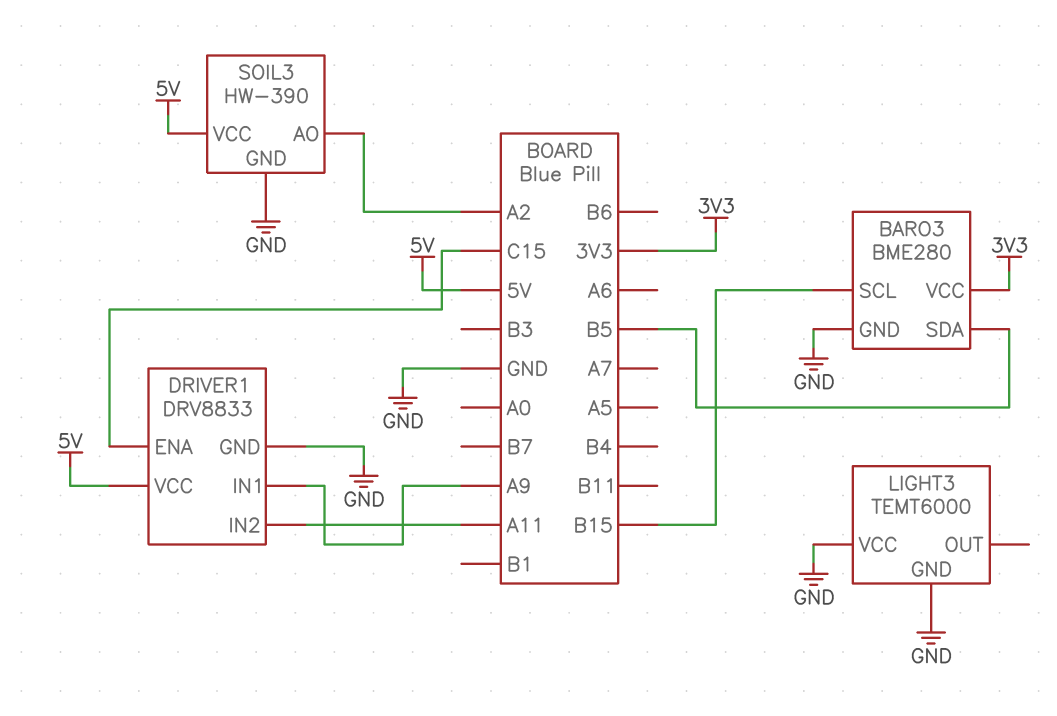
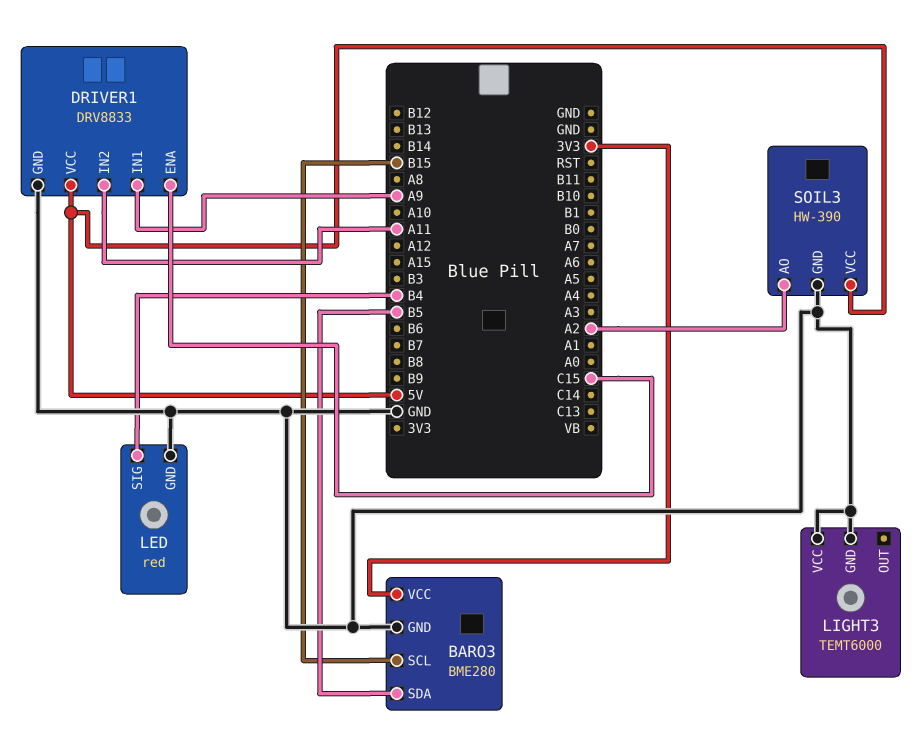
LED: none -> red
LED pin GND: none -> GND
LED pin SIG: none -> B4

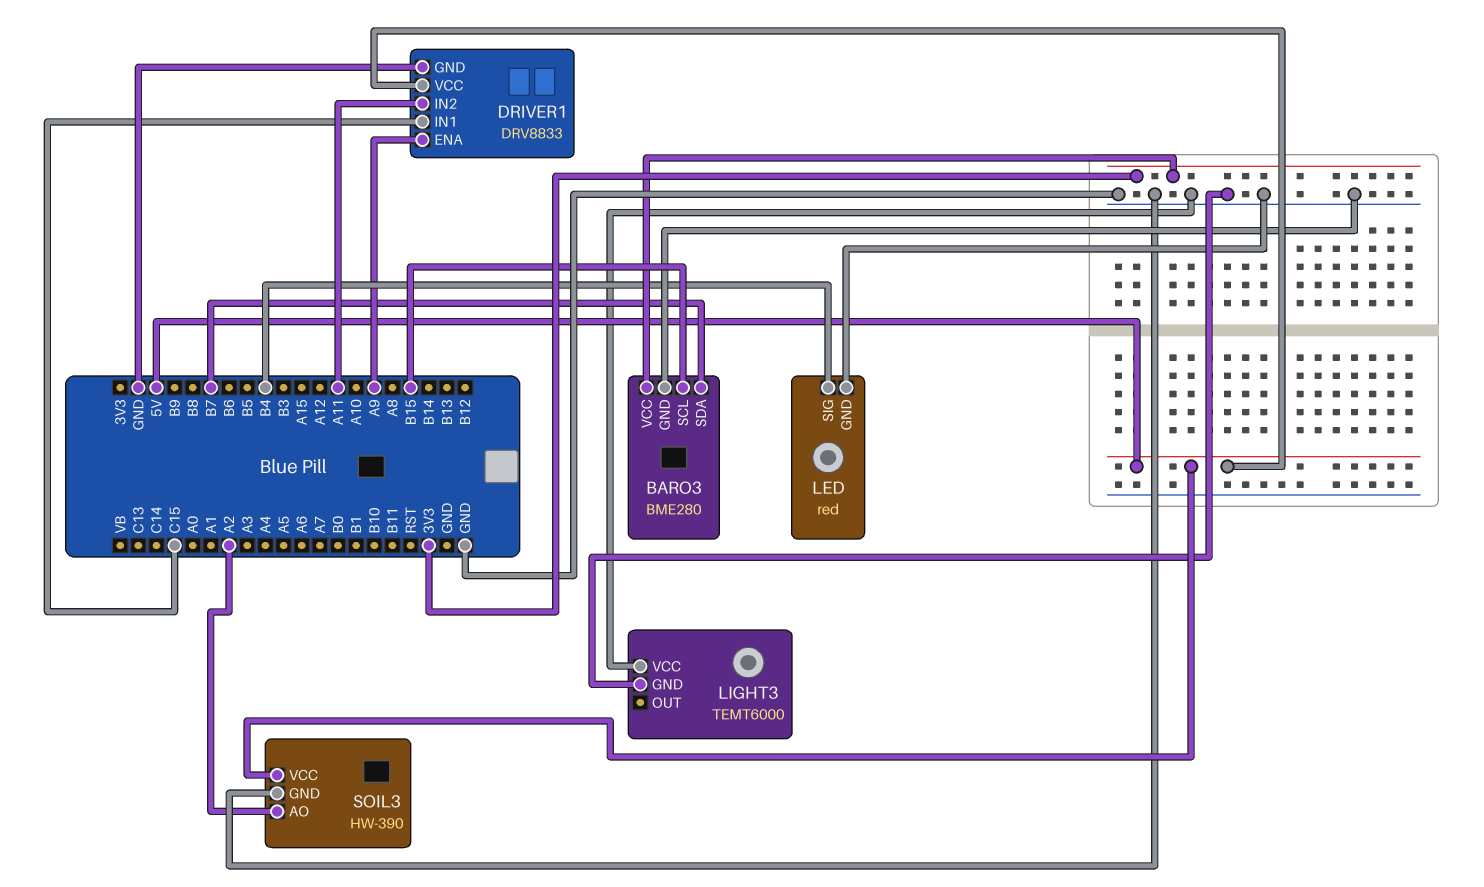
BARO3 pin SDA: B5 -> B7
DRIVER1 pin ENA: C15 -> A9
DRIVER1 pin IN1: A9 -> C15

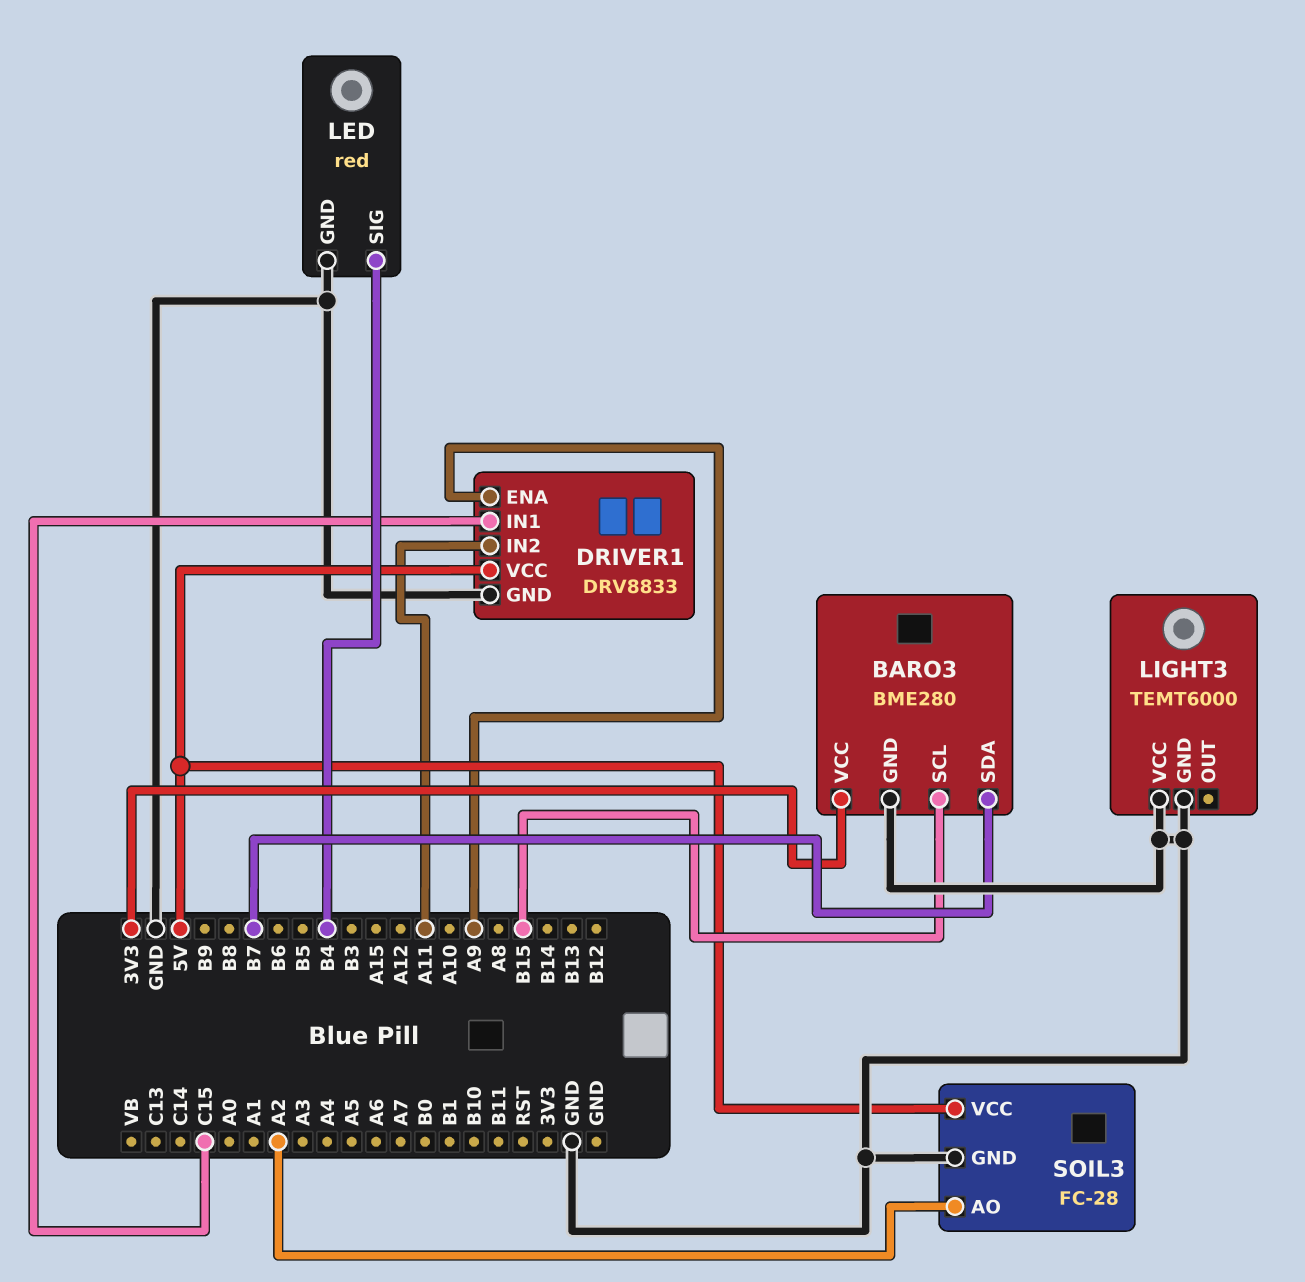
SOIL3: HW-390 -> FC-28

